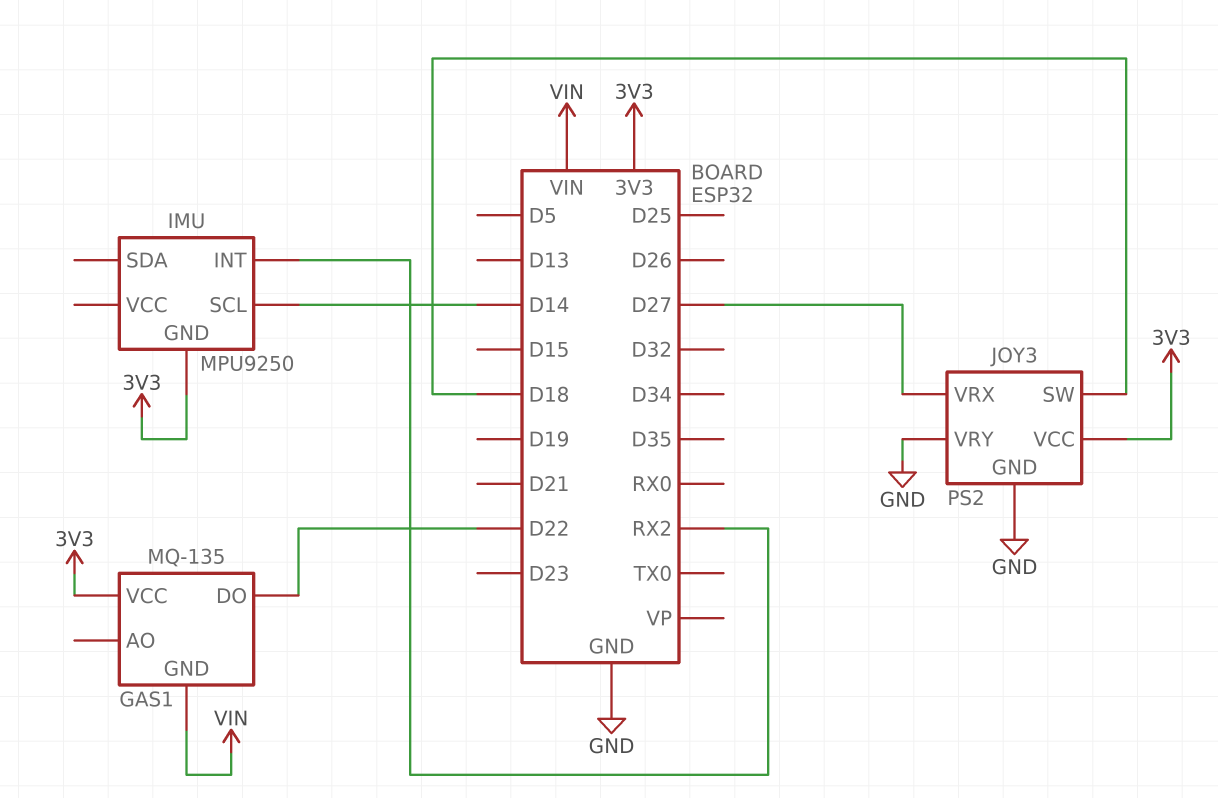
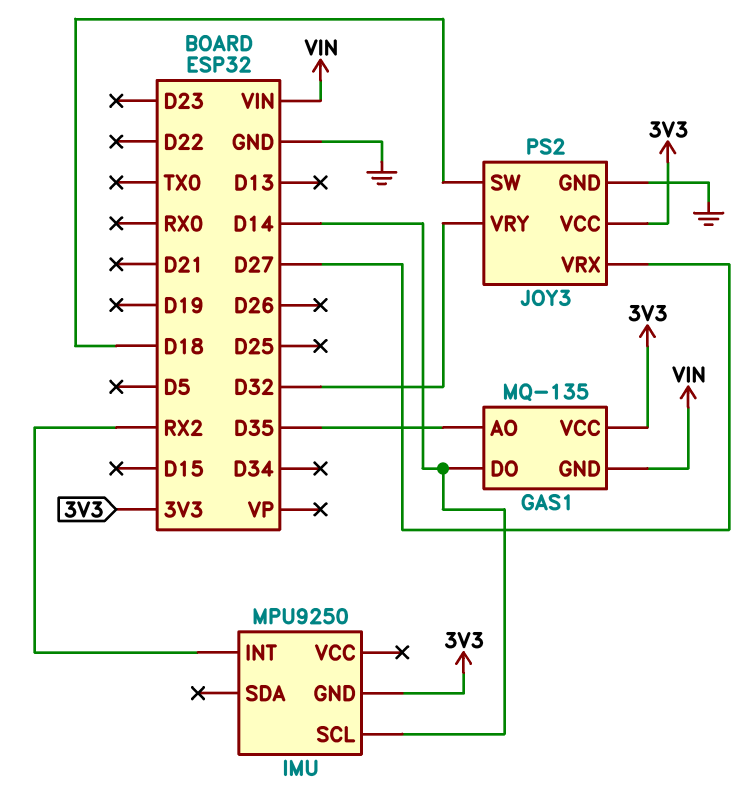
GAS1 pin AO: none -> D35
GAS1 pin DO: D22 -> D14
JOY3 pin VRY: GND -> D32

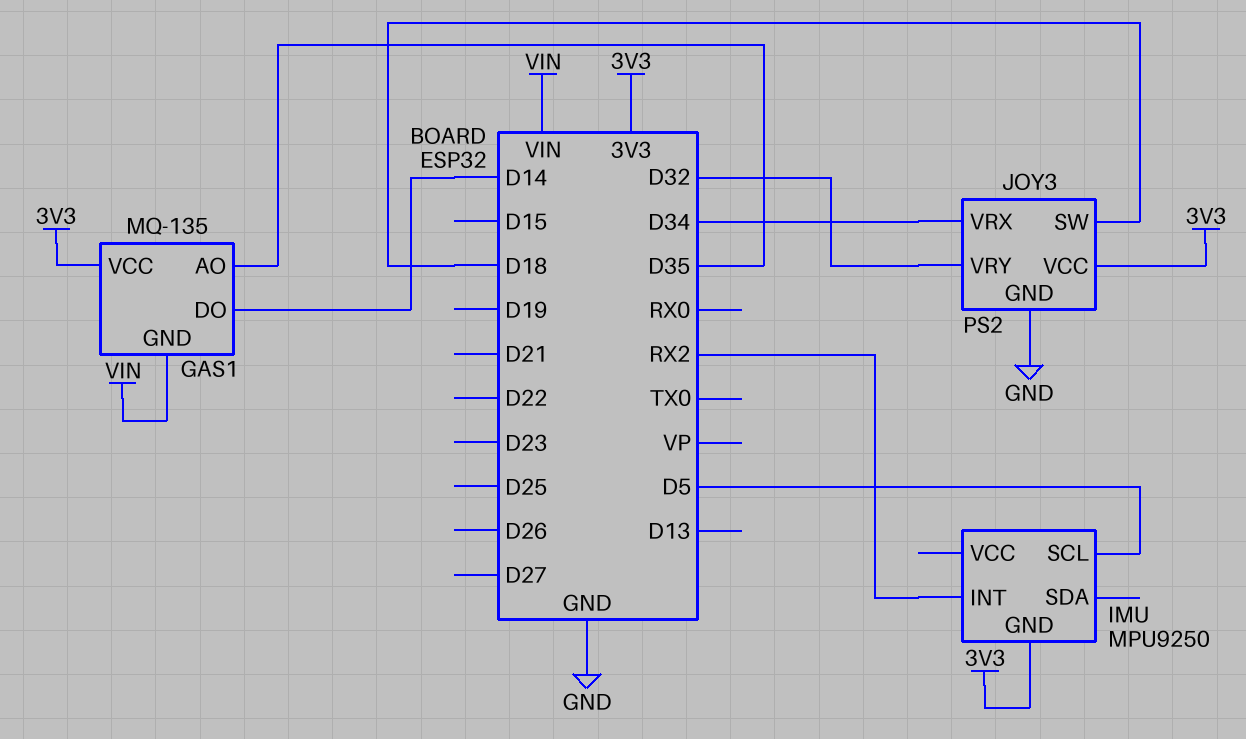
IMU pin SCL: D14 -> D5
JOY3 pin VRX: D27 -> D34

